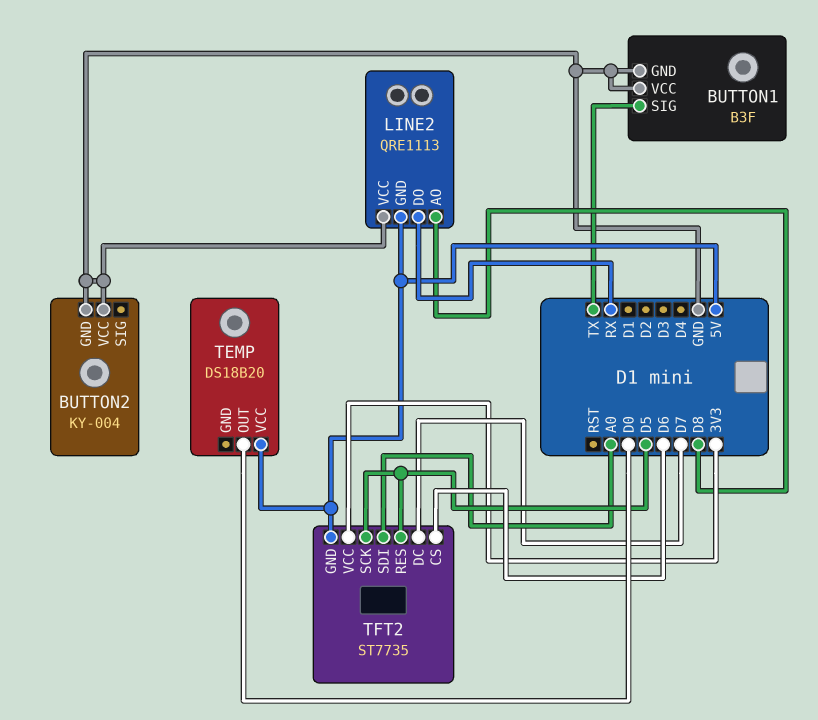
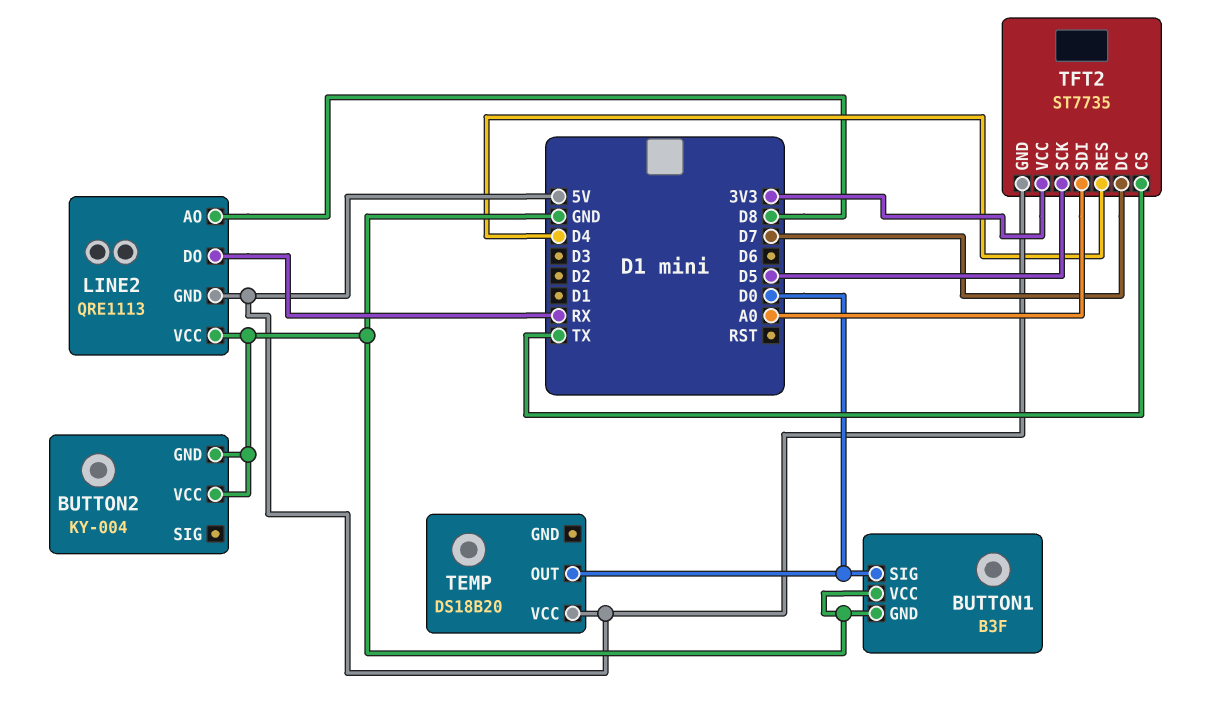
BUTTON1 pin SIG: TX -> D0
TFT2 pin CS: D6 -> TX
TFT2 pin RES: D5 -> D4

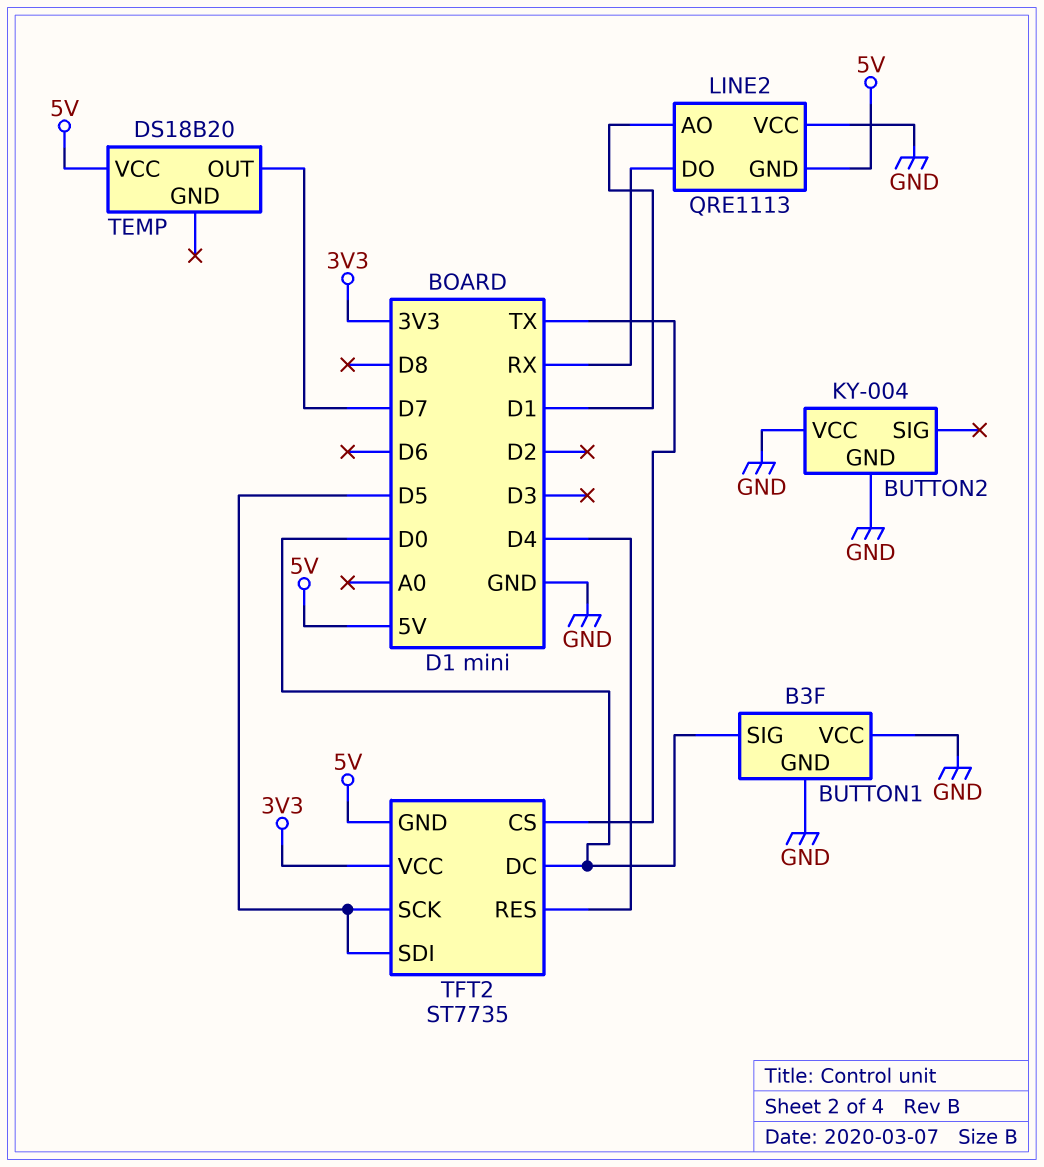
LINE2 pin AO: D8 -> D1
TEMP pin OUT: D0 -> D7
TFT2 pin DC: D7 -> D0
TFT2 pin SDI: A0 -> D5

